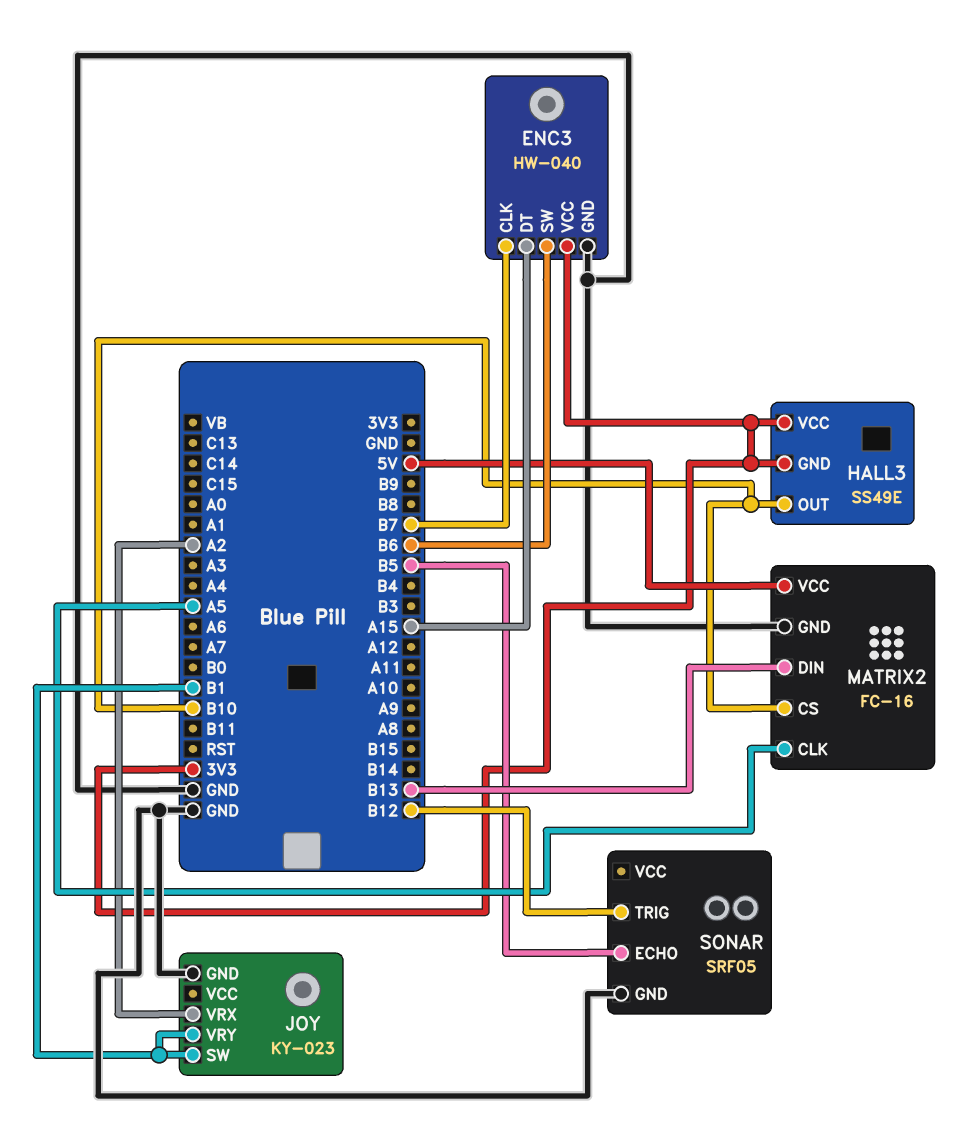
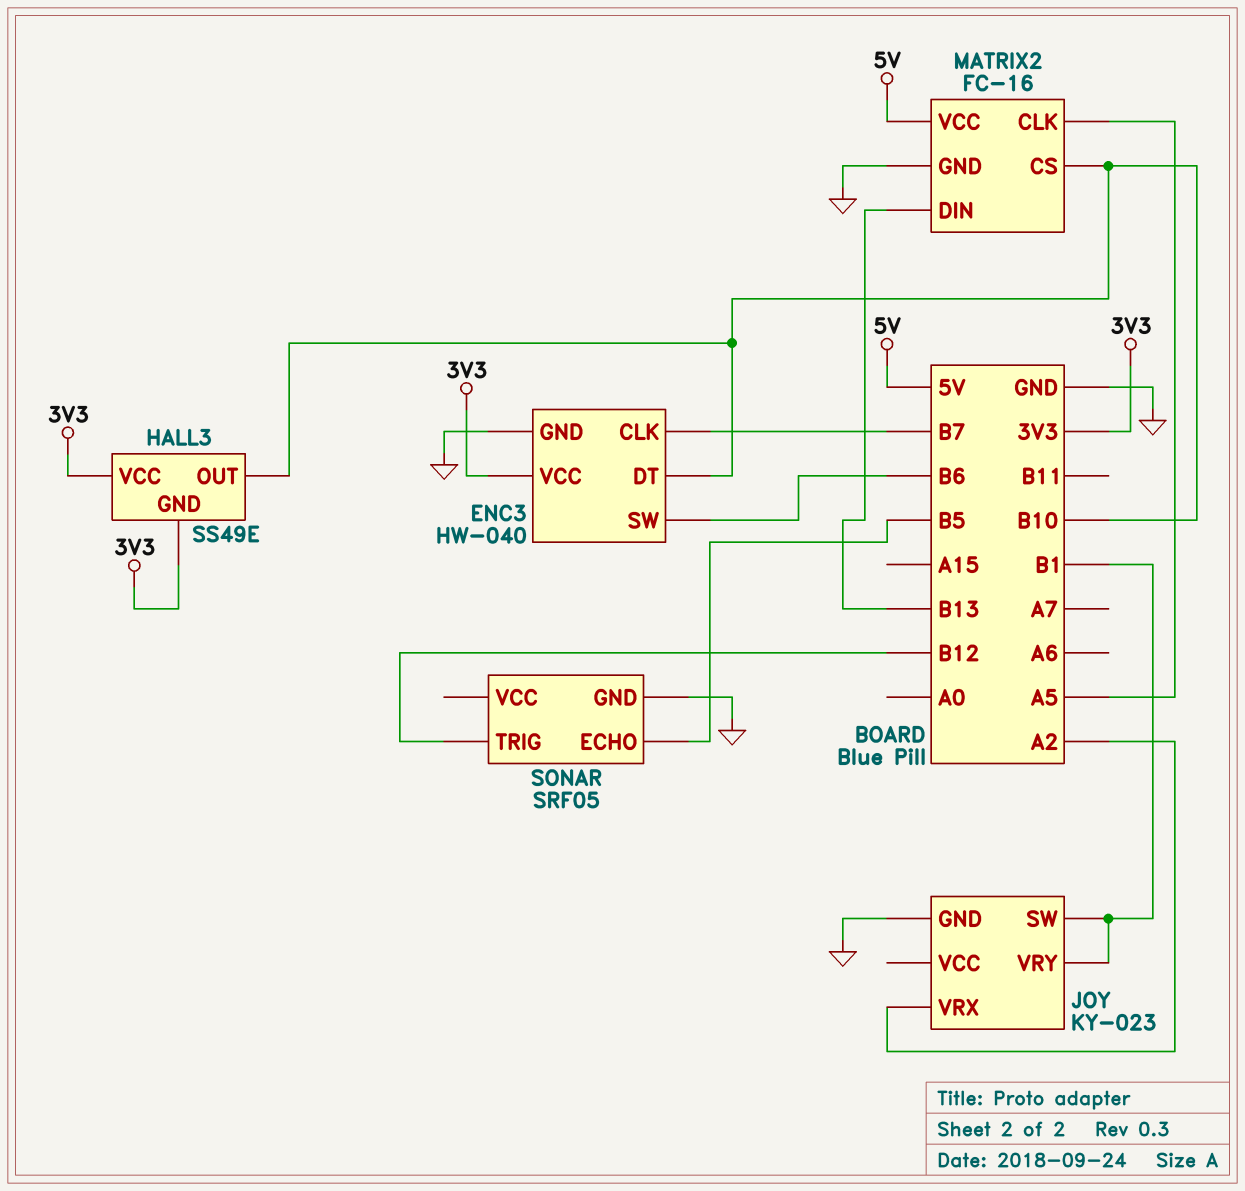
ENC3 pin DT: A15 -> B10

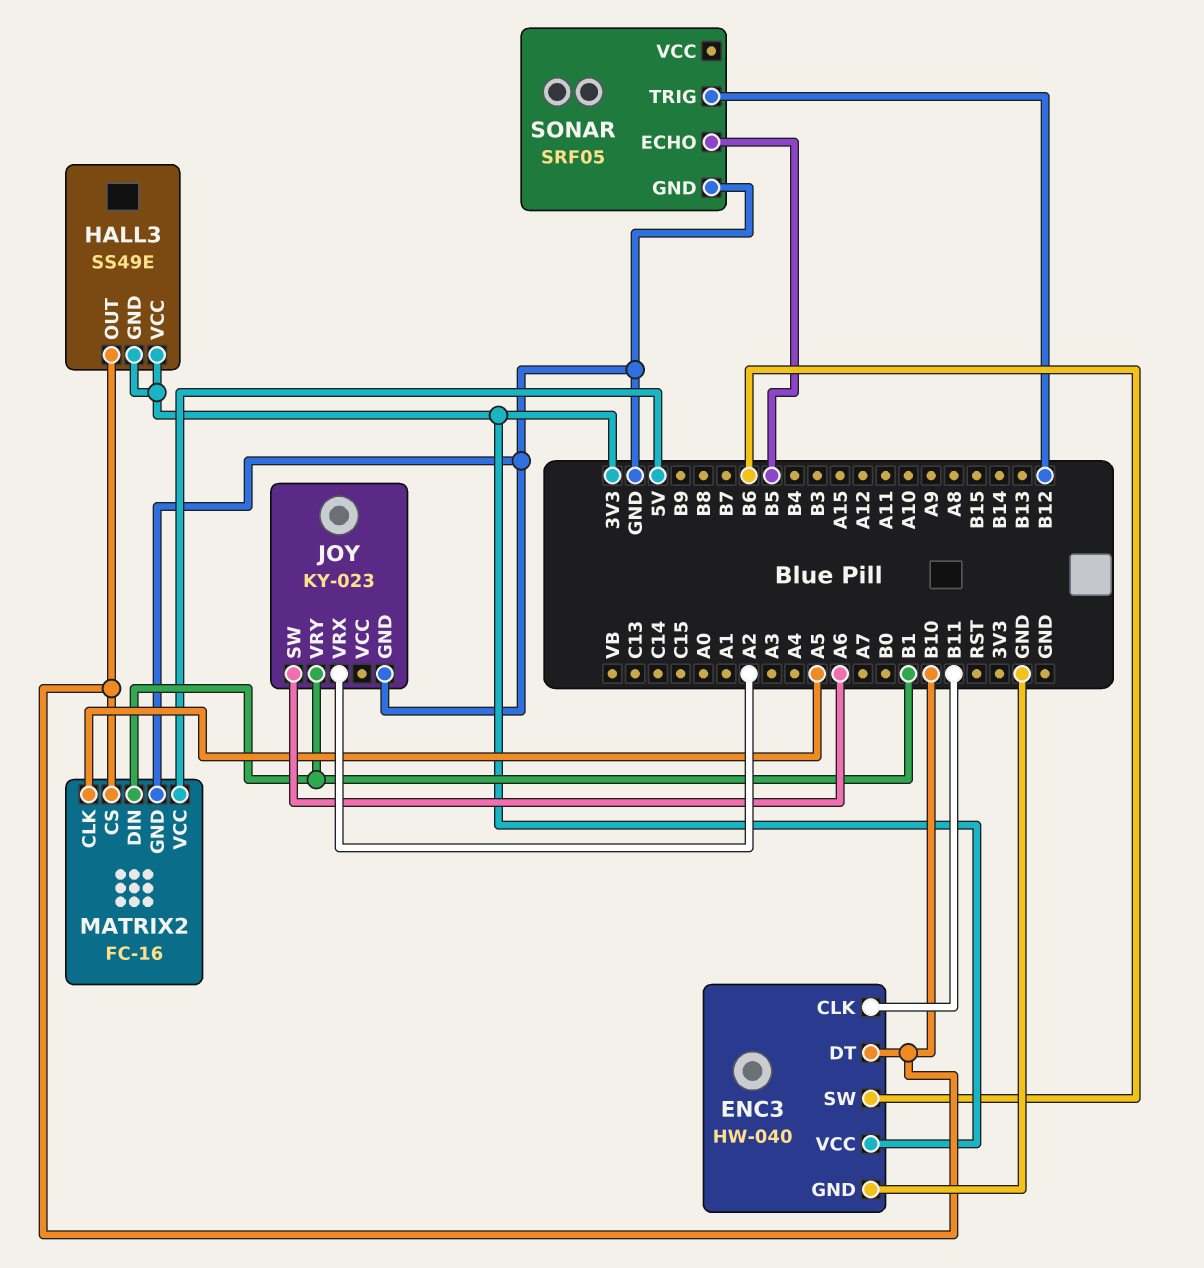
ENC3 pin CLK: B7 -> B11
JOY pin SW: B1 -> A6
MATRIX2 pin DIN: B13 -> B1

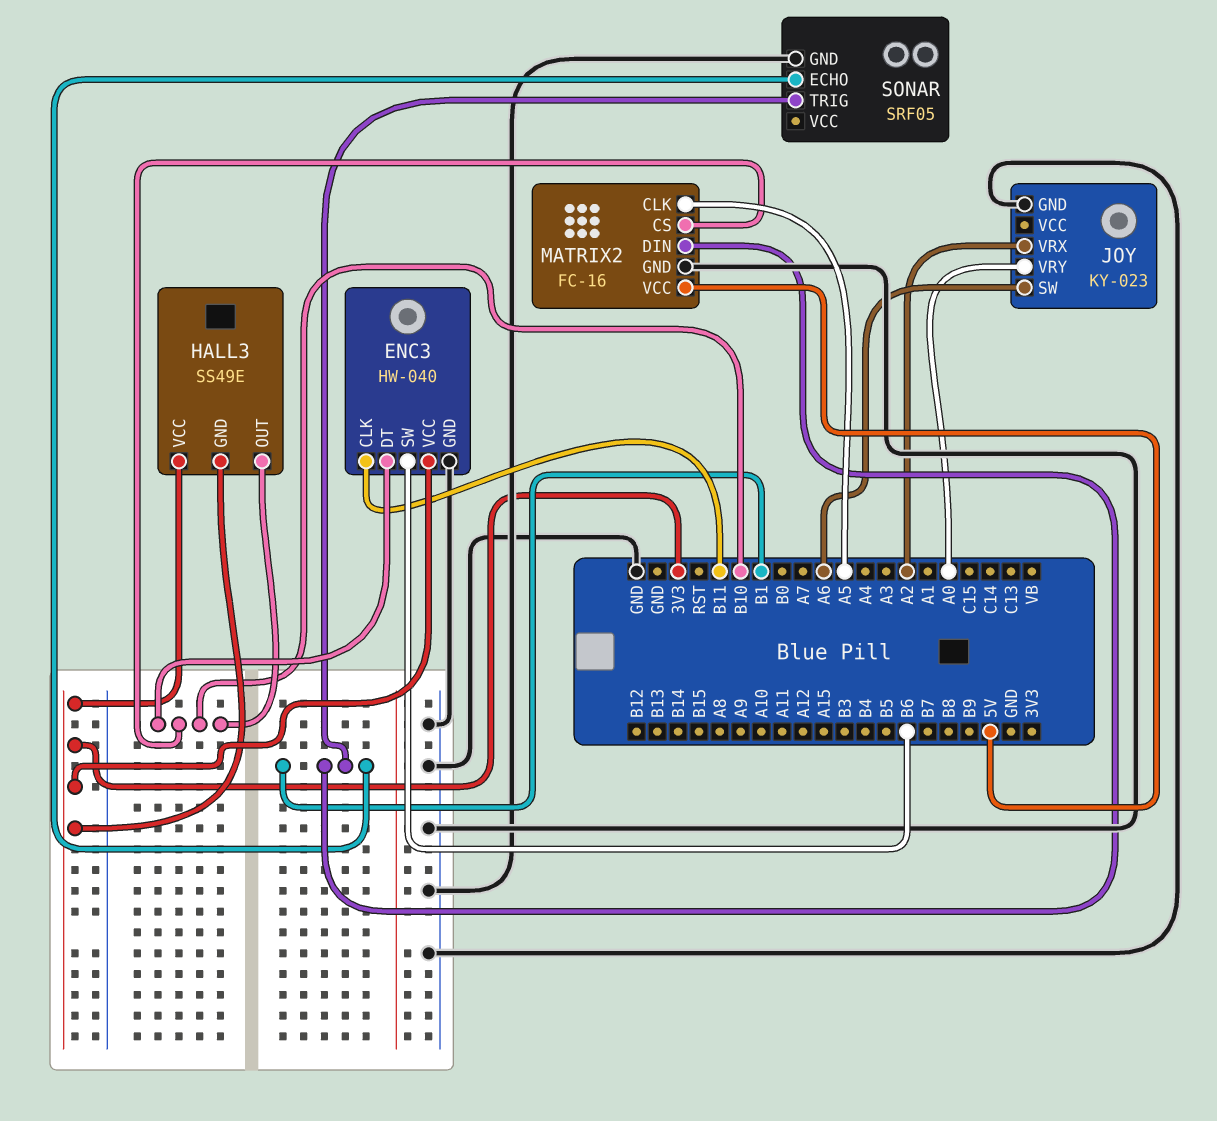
JOY pin VRY: B1 -> A0
SONAR pin ECHO: B5 -> B1
SONAR pin TRIG: B12 -> B1

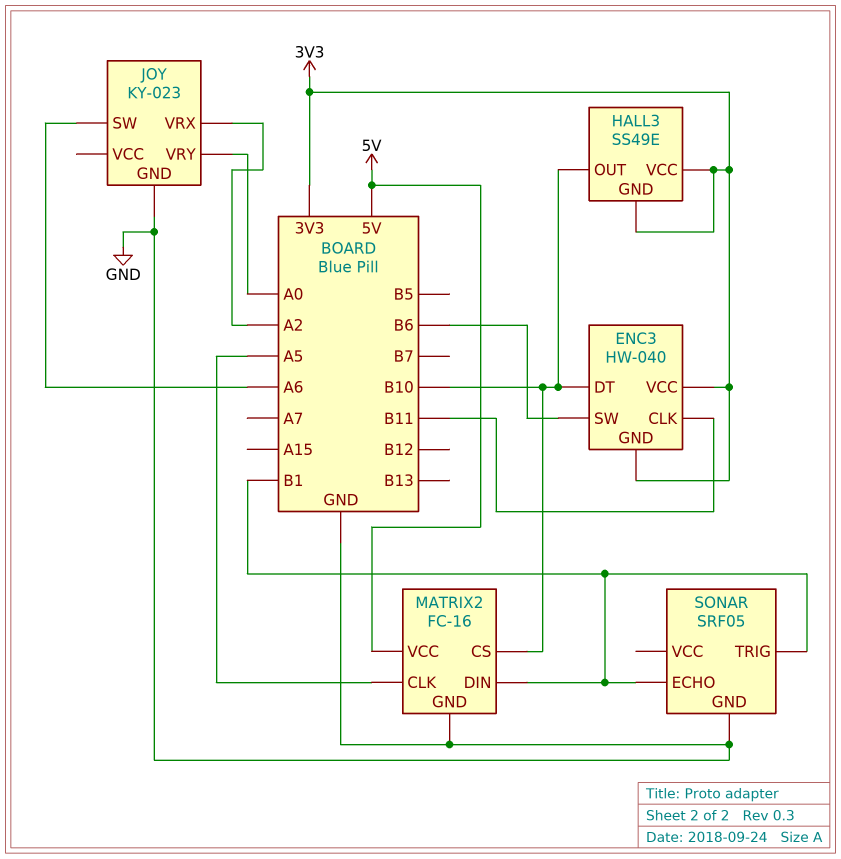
ENC3 pin GND: GND -> 3V3

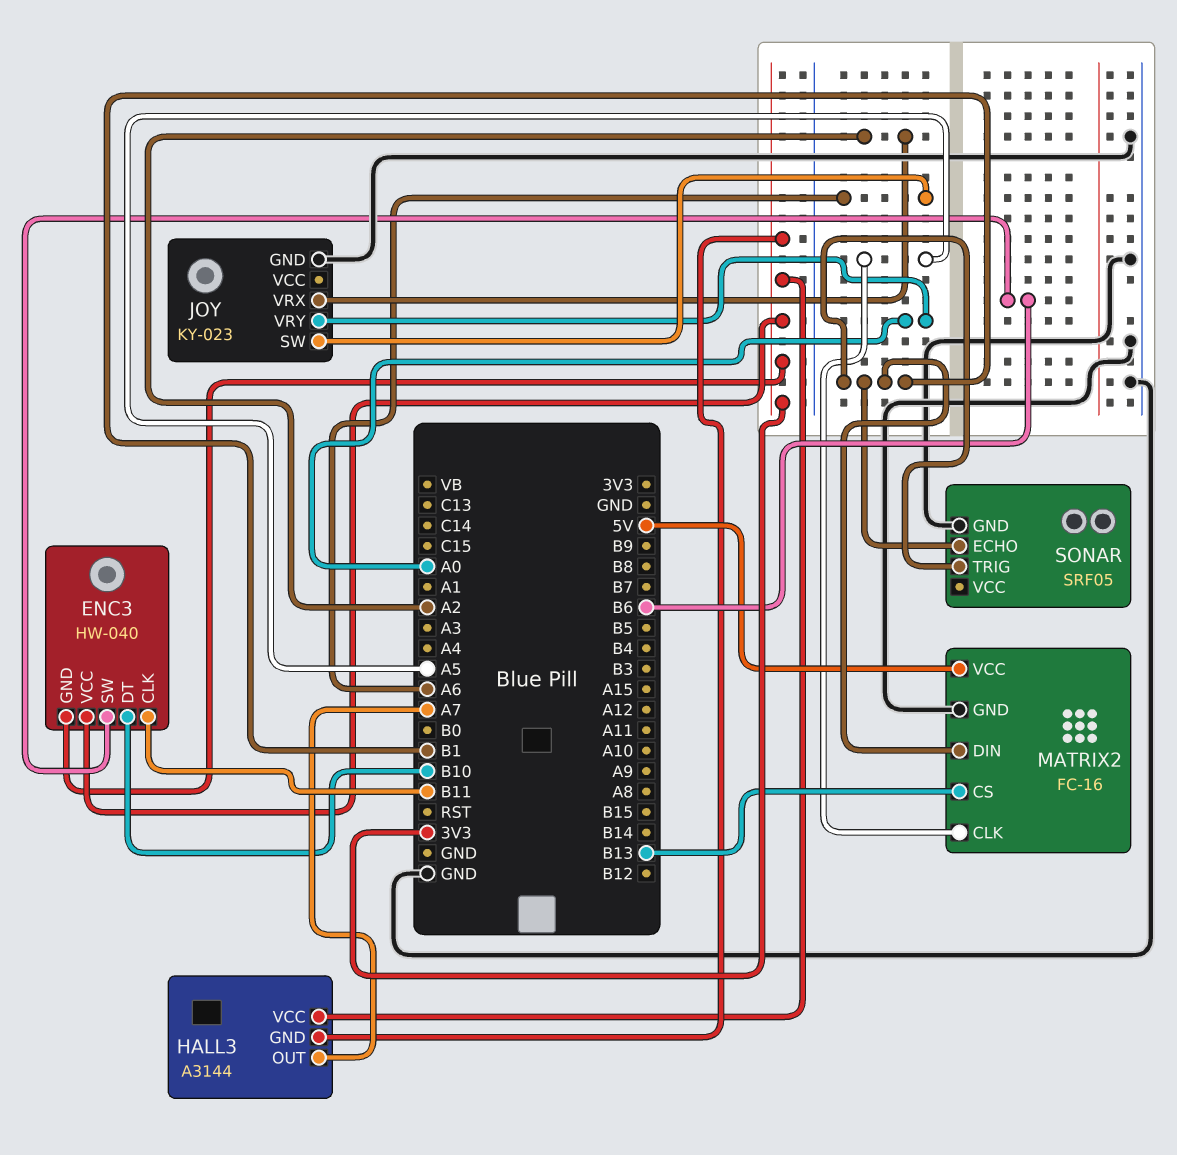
HALL3: SS49E -> A3144
HALL3 pin OUT: B10 -> A7
MATRIX2 pin CS: B10 -> B13

